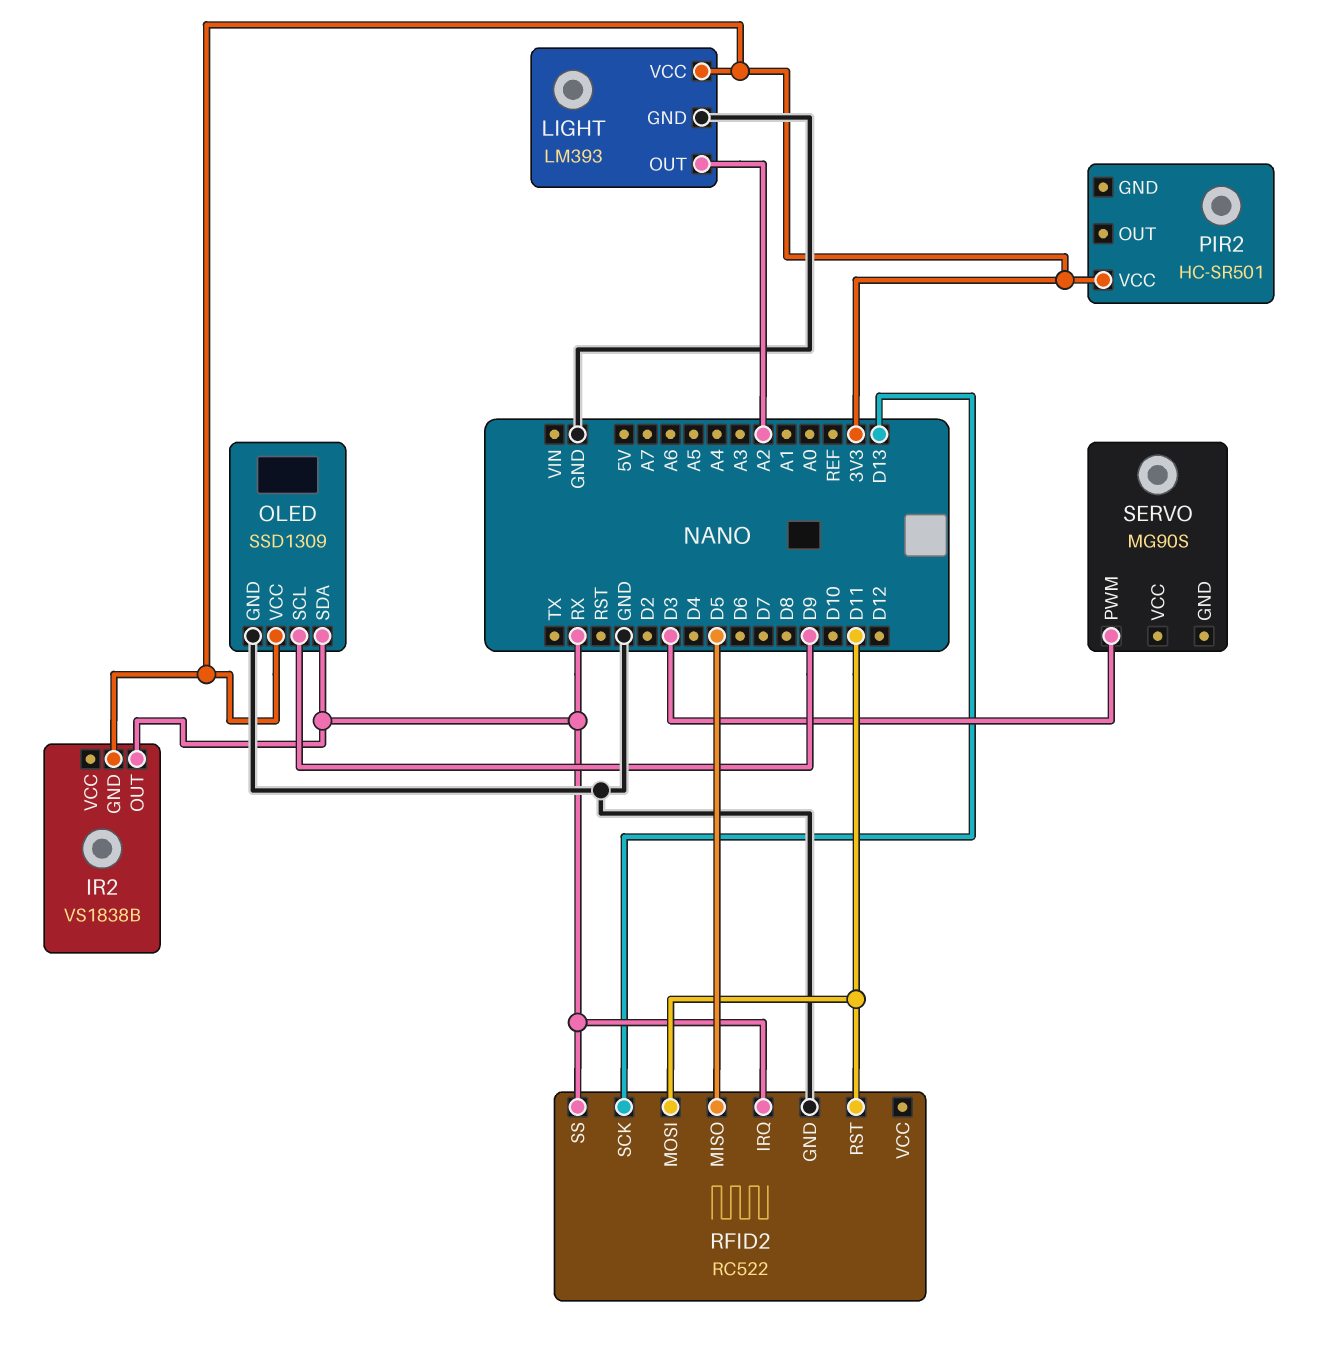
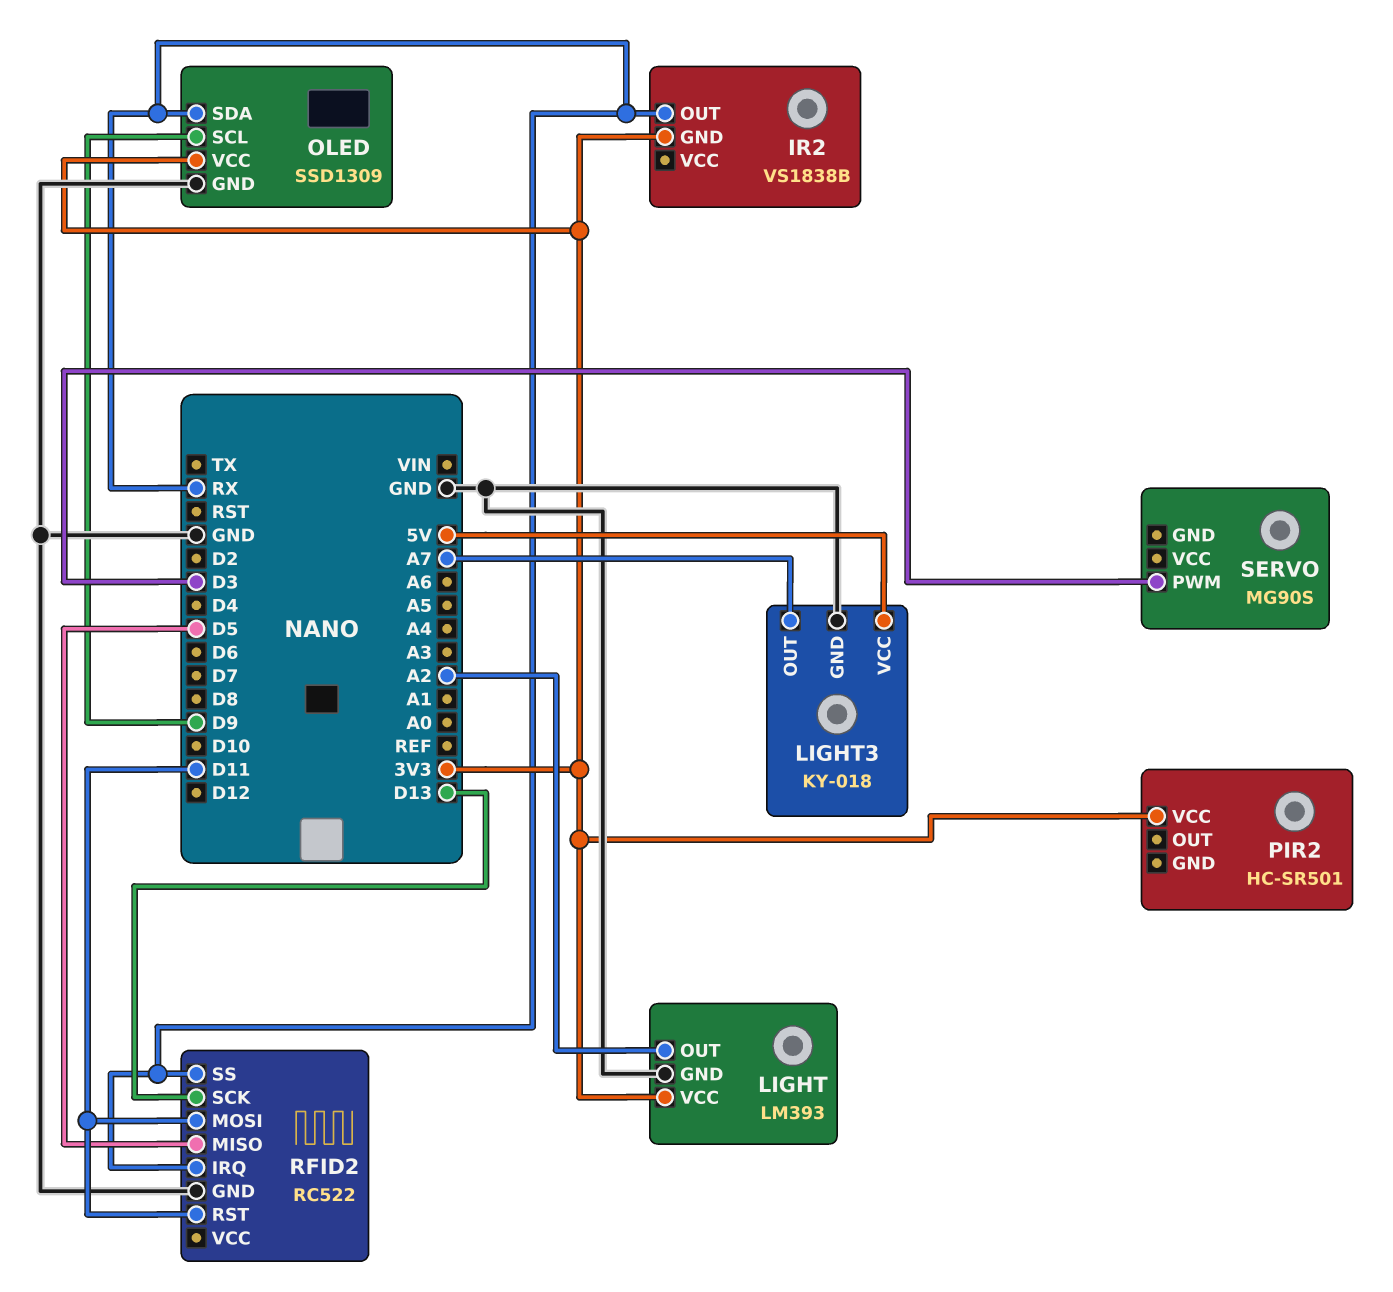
LIGHT3: none -> KY-018
LIGHT3 pin GND: none -> GND
LIGHT3 pin OUT: none -> A7
LIGHT3 pin VCC: none -> 5V

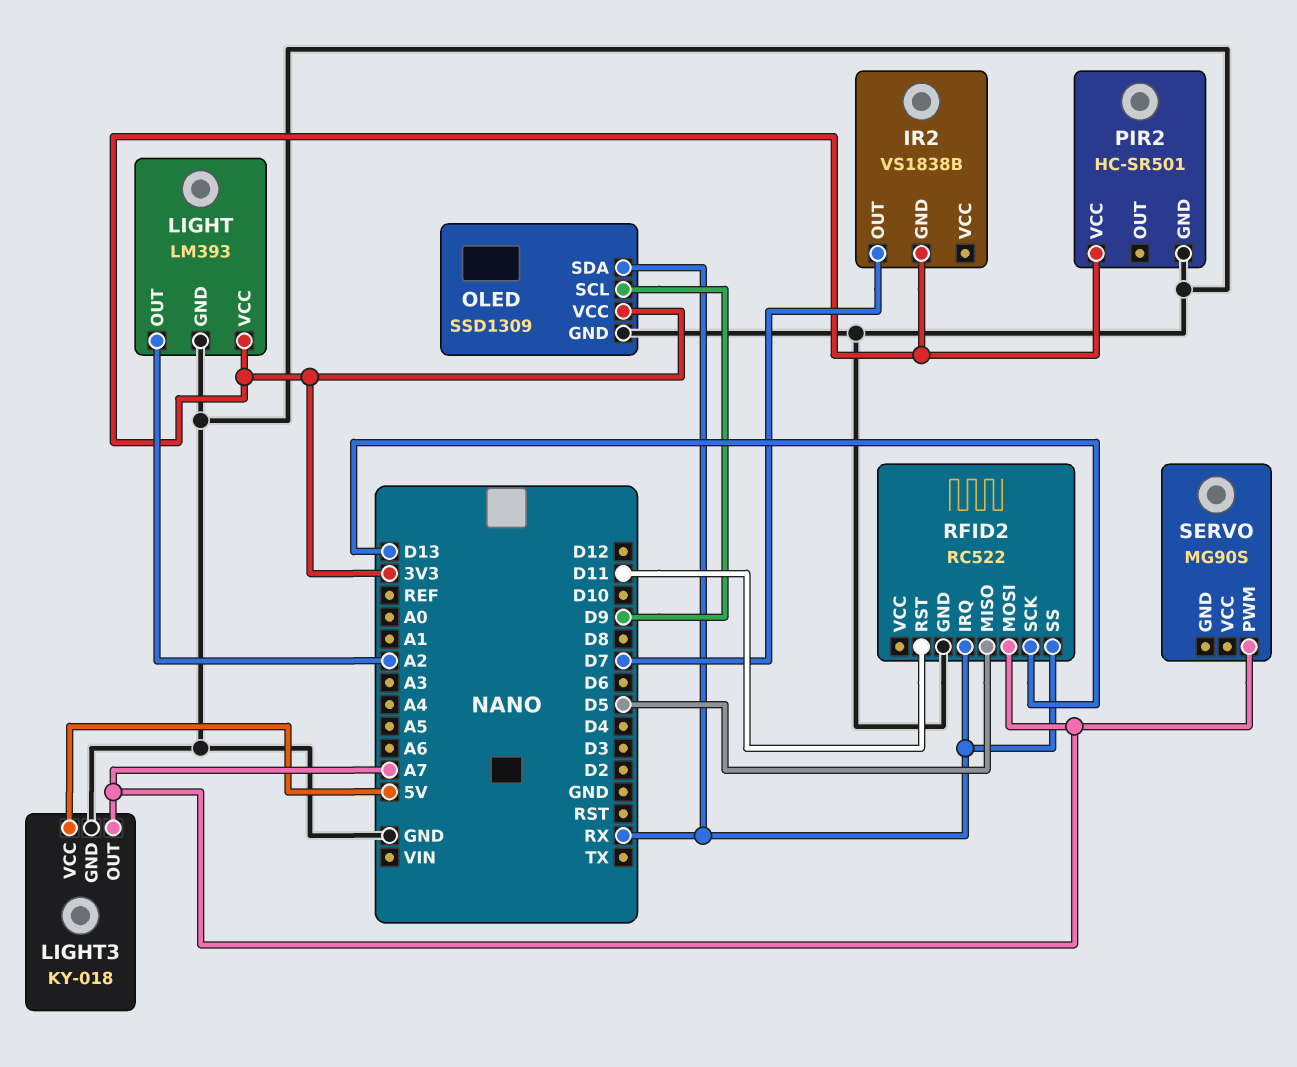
IR2 pin OUT: RX -> D7
PIR2 pin GND: none -> GND
RFID2 pin MOSI: D11 -> A7
SERVO pin PWM: D3 -> A7

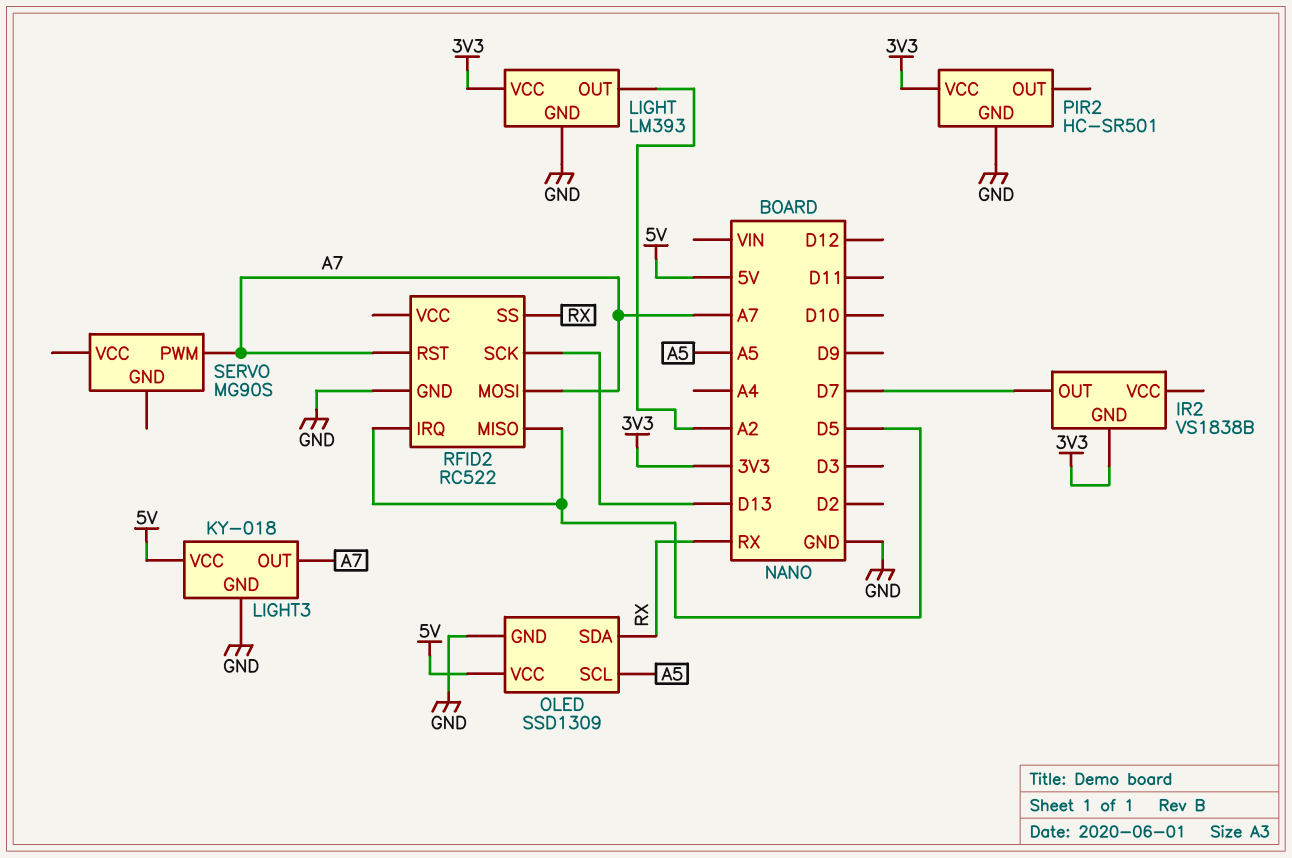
OLED pin SCL: D9 -> A5
OLED pin VCC: 3V3 -> 5V
RFID2 pin IRQ: RX -> D5
RFID2 pin RST: D11 -> A7

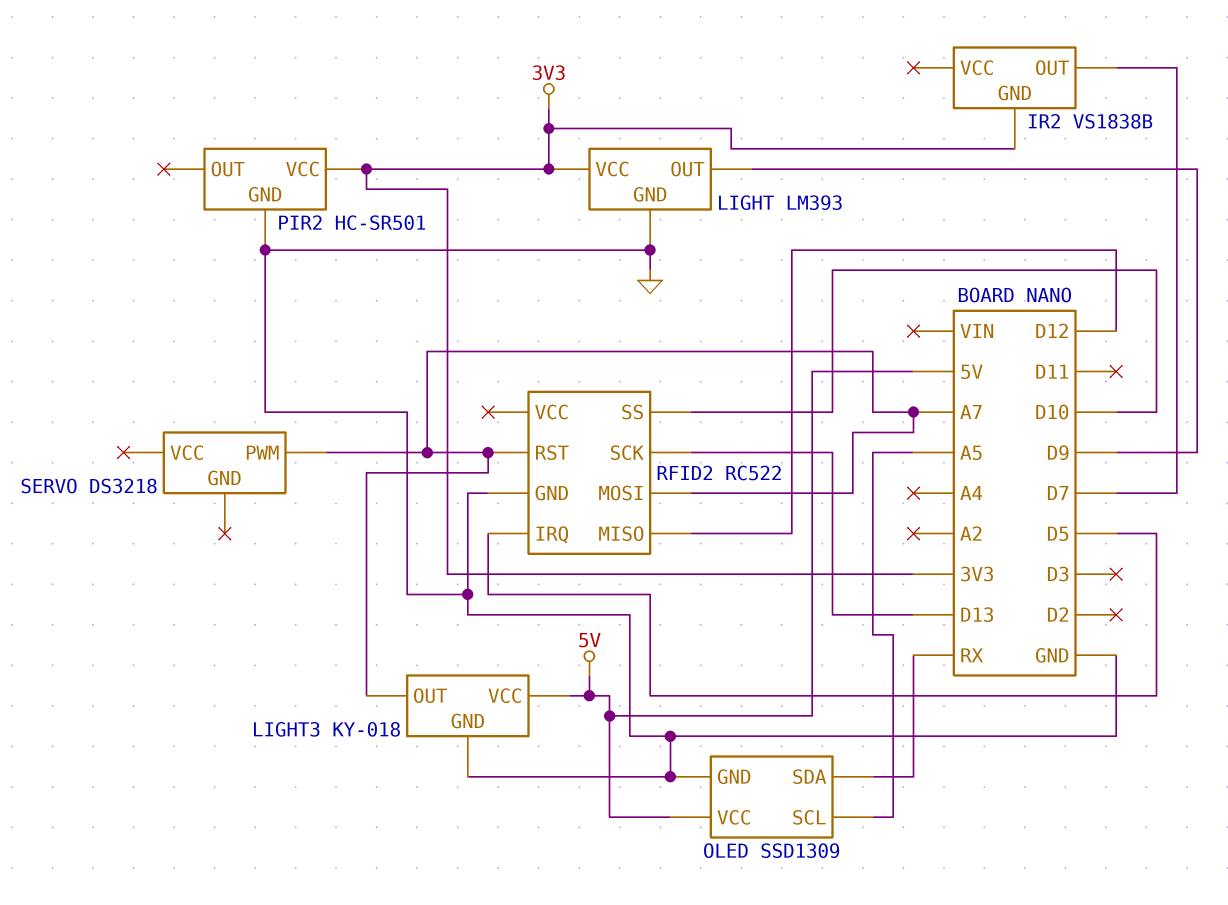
LIGHT pin OUT: A2 -> D9
RFID2 pin MISO: D5 -> D12
RFID2 pin SS: RX -> D10
SERVO: MG90S -> DS3218

